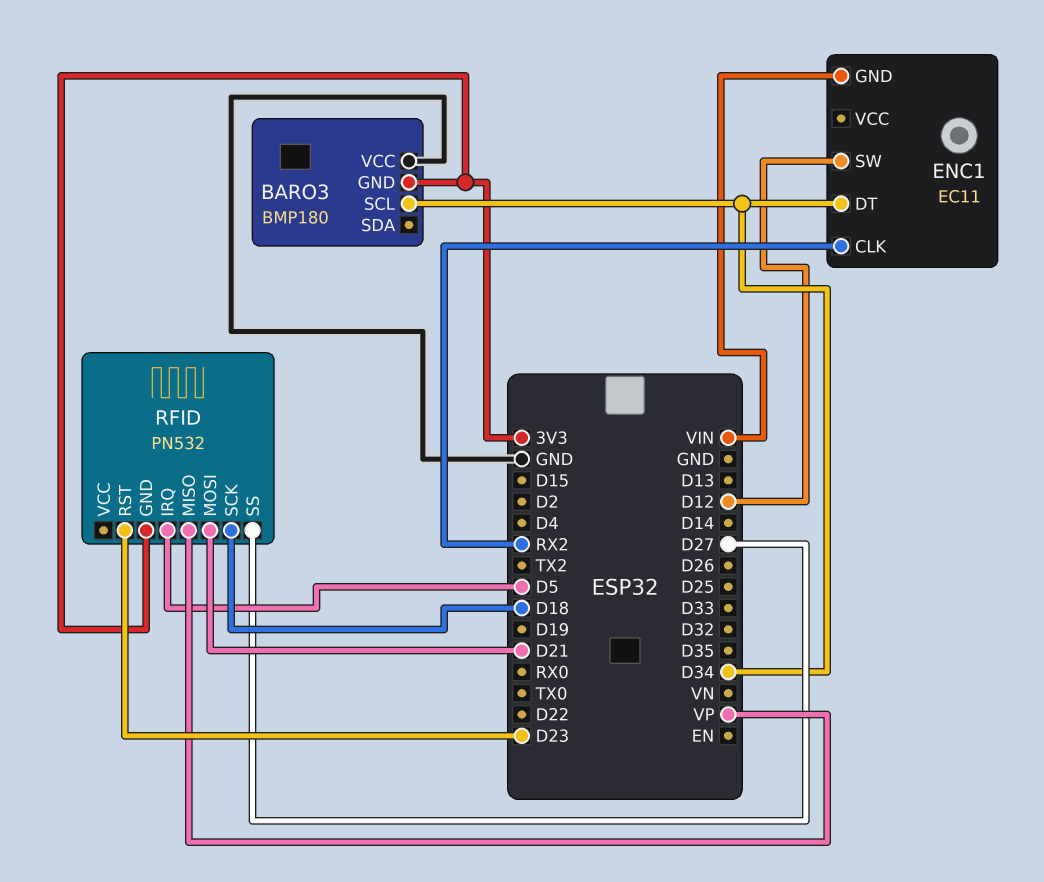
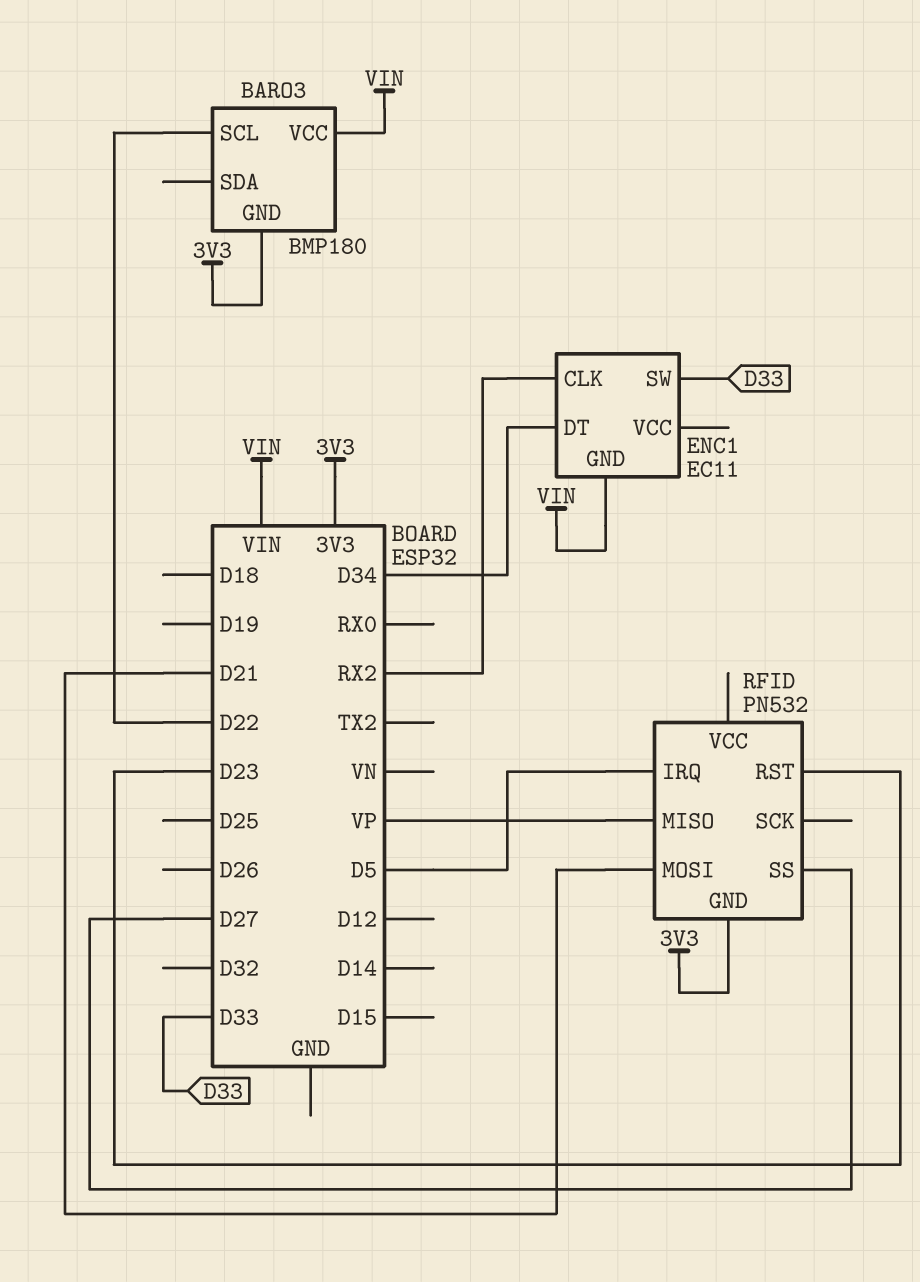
BARO3 pin SCL: D34 -> D22
BARO3 pin VCC: GND -> VIN
ENC1 pin SW: D12 -> D33
RFID pin SCK: D18 -> none

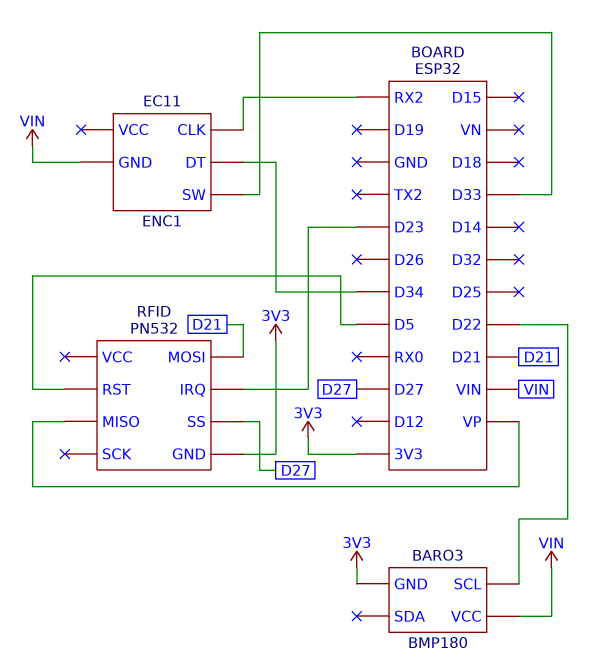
RFID pin IRQ: D5 -> D23
RFID pin RST: D23 -> D5

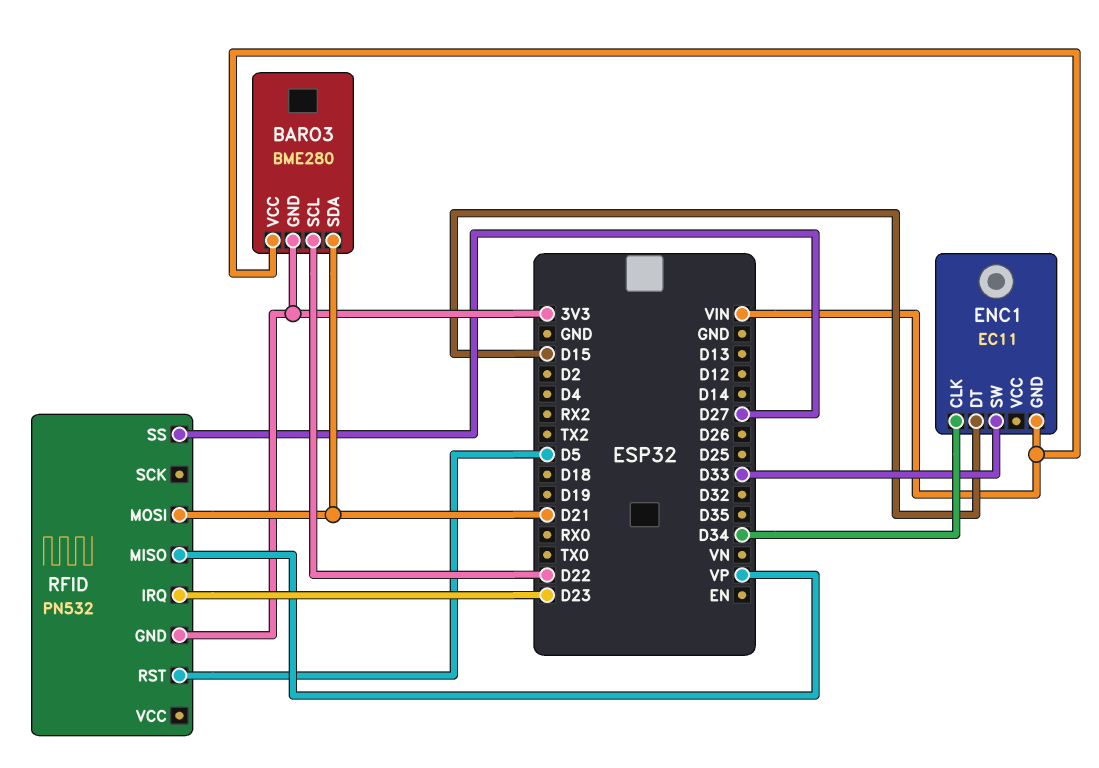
BARO3: BMP180 -> BME280
BARO3 pin SDA: none -> D21
ENC1 pin CLK: RX2 -> D34
ENC1 pin DT: D34 -> D15

